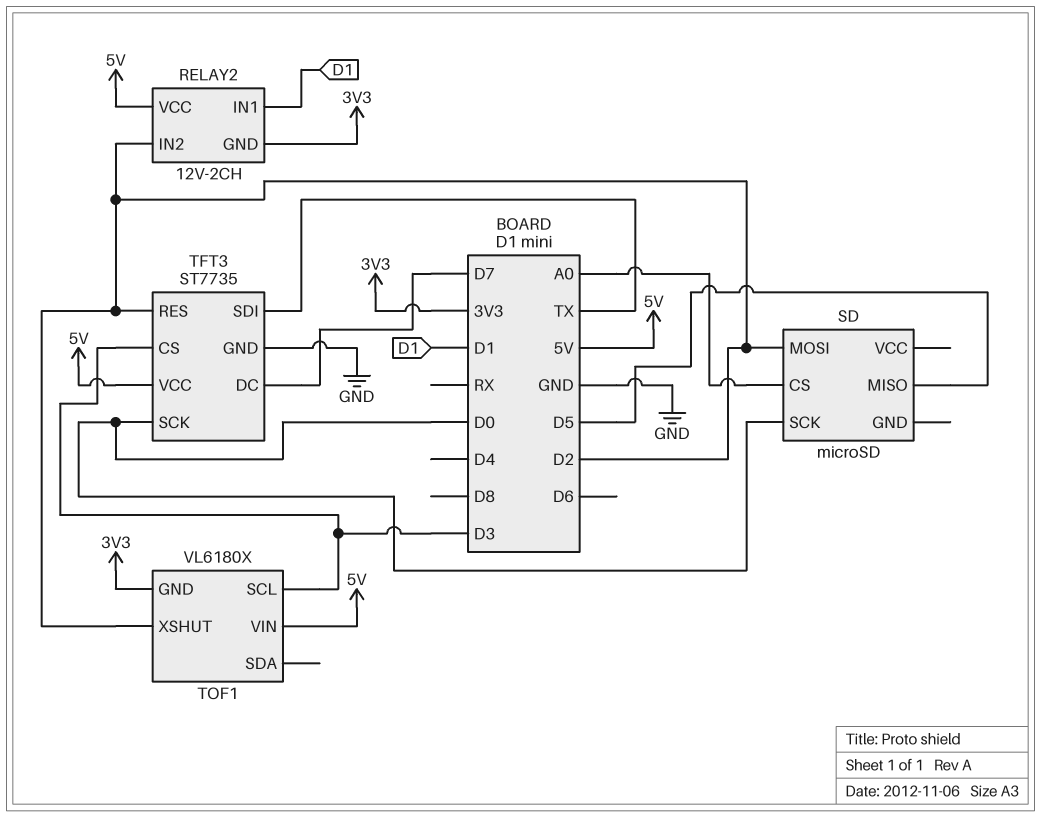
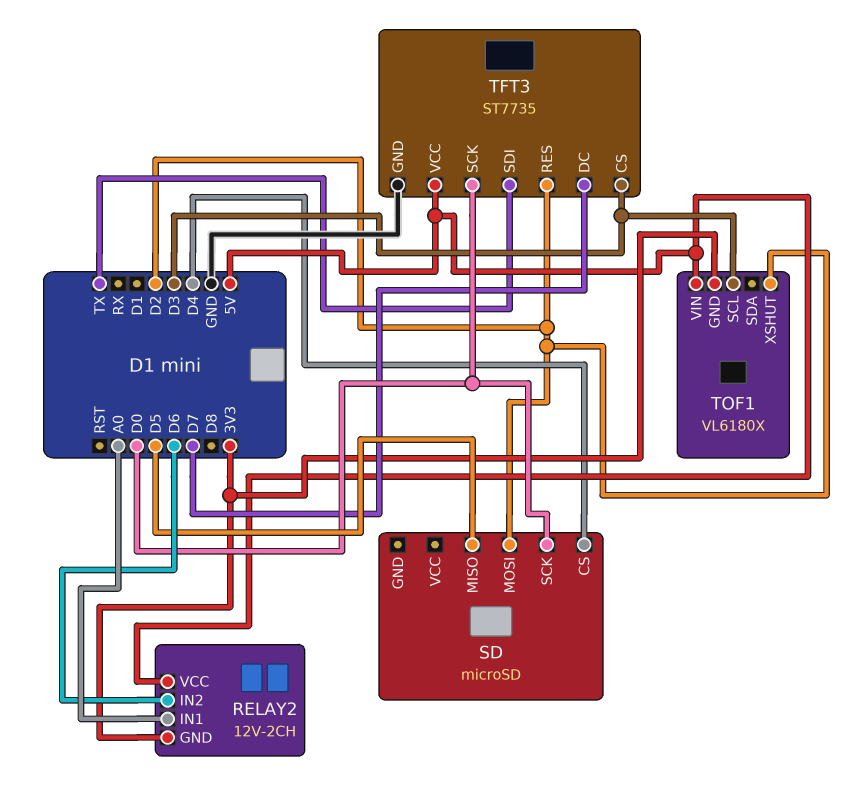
RELAY2 pin IN1: D1 -> A0
RELAY2 pin IN2: D2 -> D6
SD pin CS: A0 -> D4

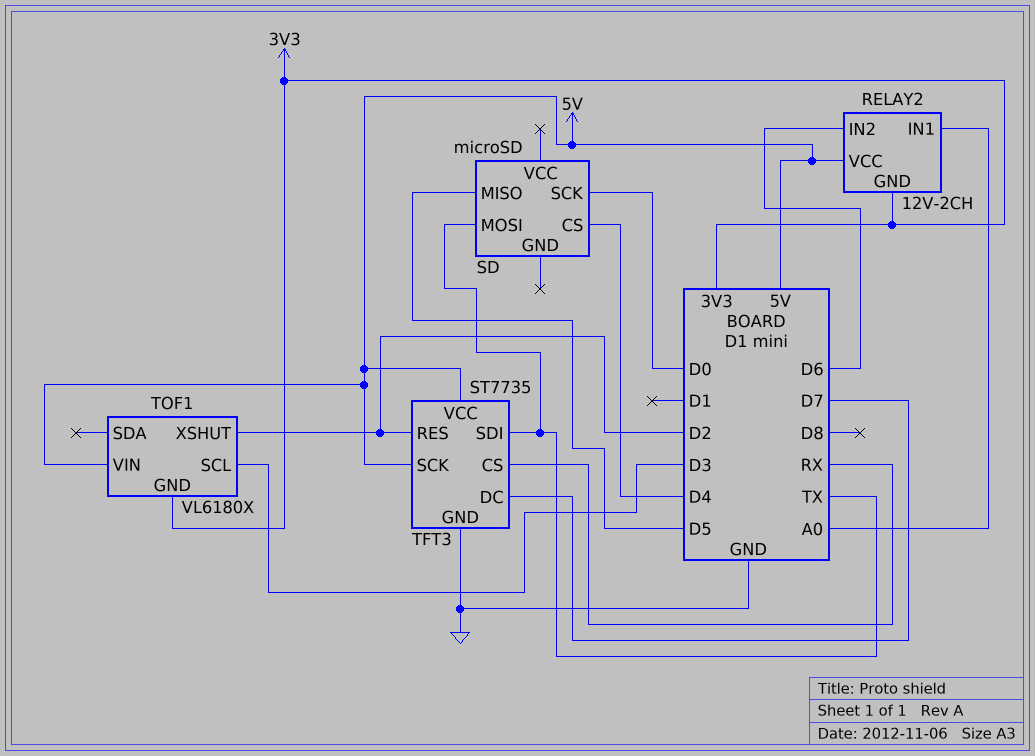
SD pin MOSI: D2 -> TX
TFT3 pin CS: D3 -> RX
TFT3 pin SCK: D0 -> 5V

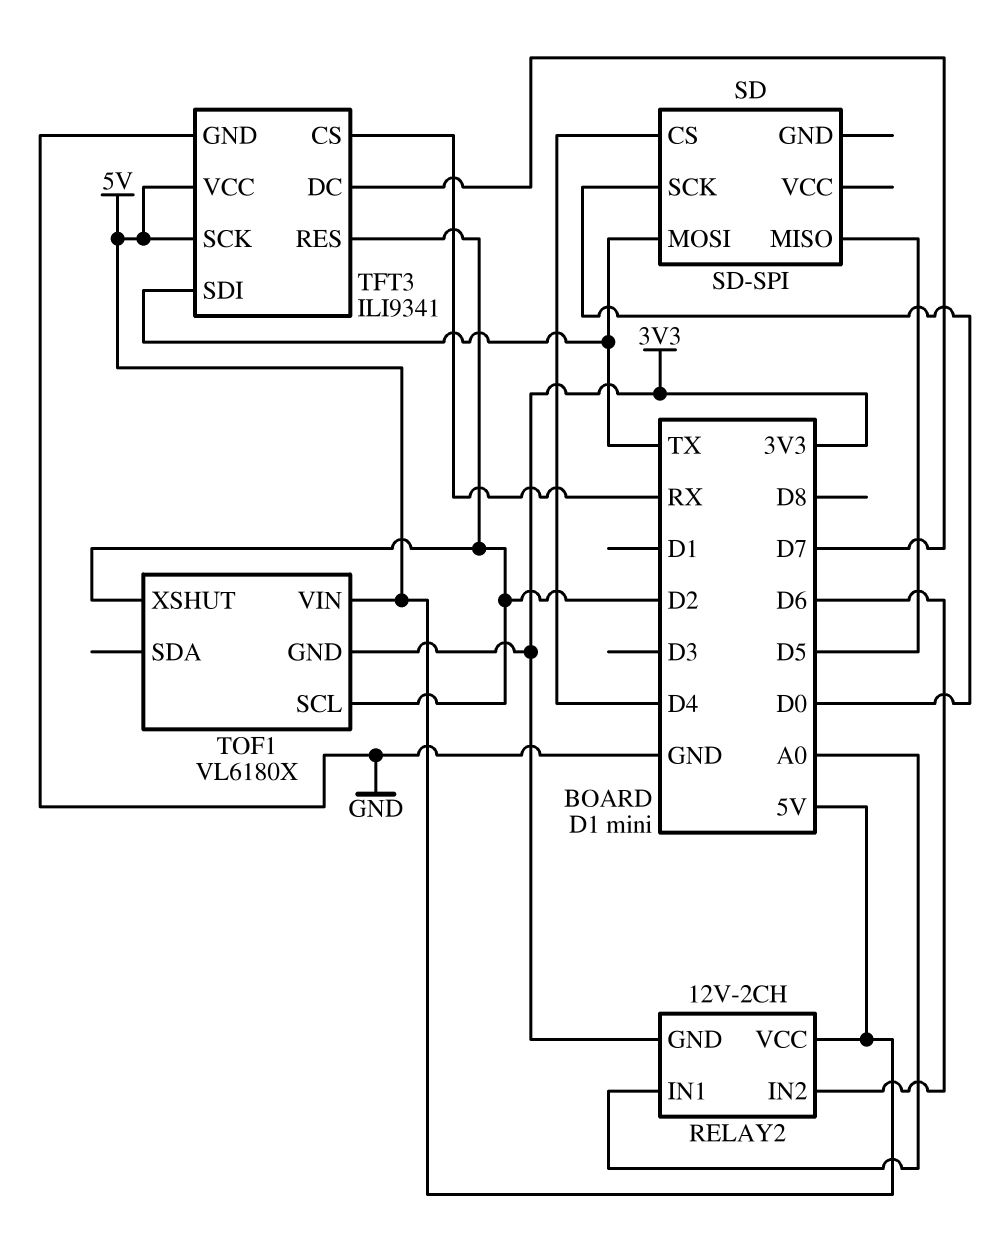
SD: microSD -> SD-SPI
TFT3: ST7735 -> ILI9341
TOF1 pin SCL: D3 -> D2

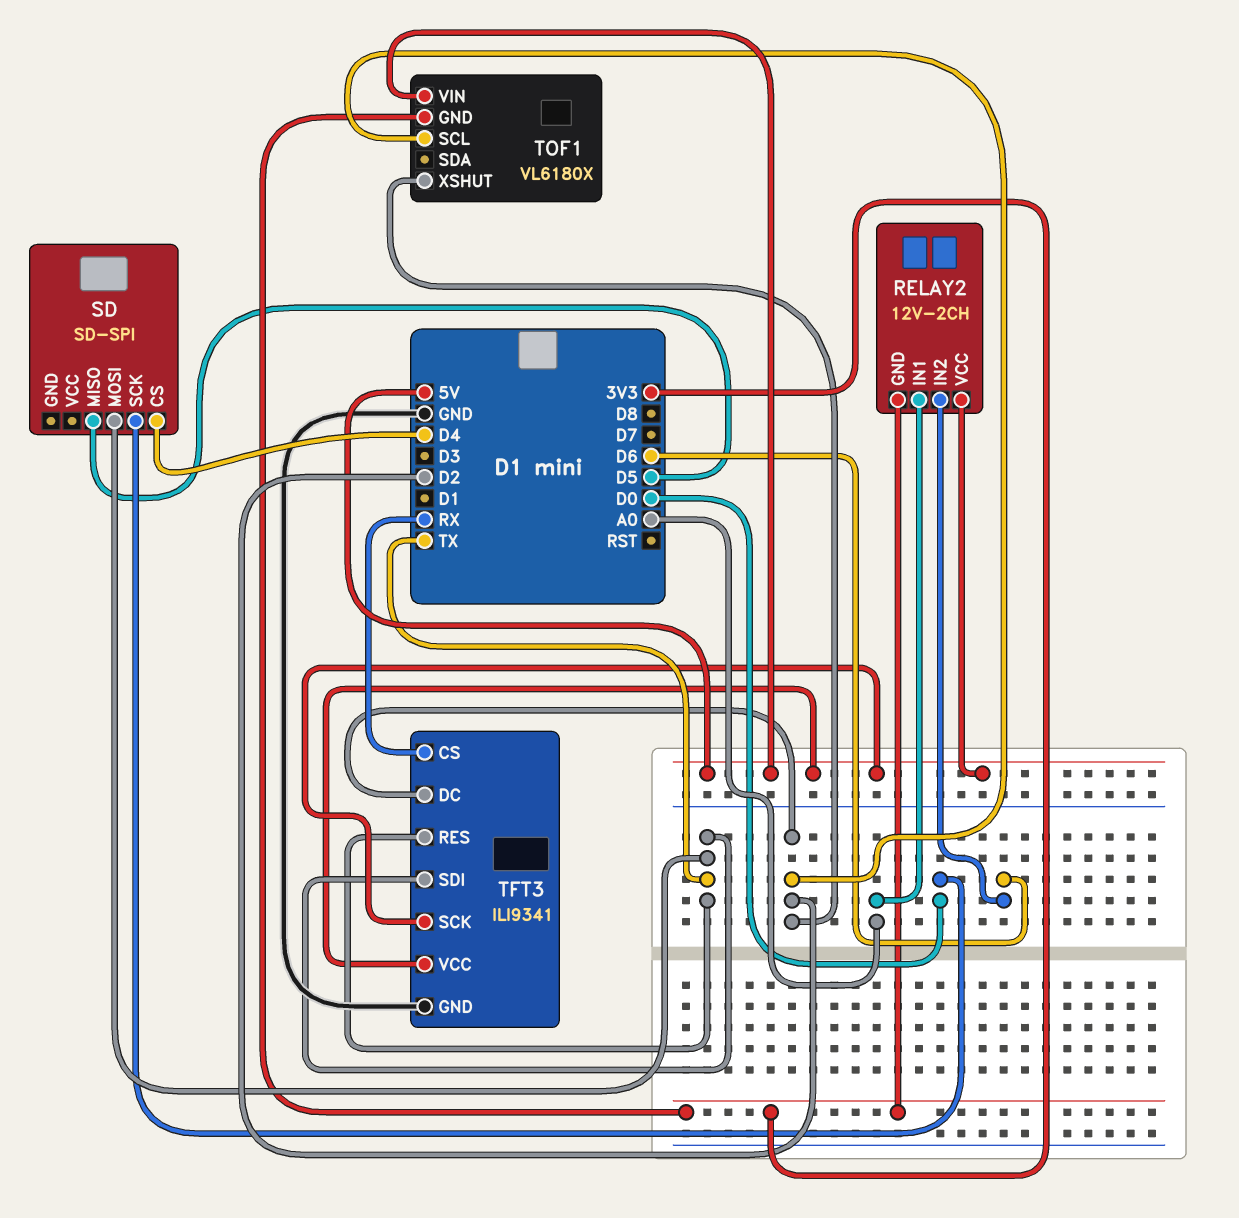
TFT3 pin DC: D7 -> D2
TFT3 pin RES: D2 -> TX

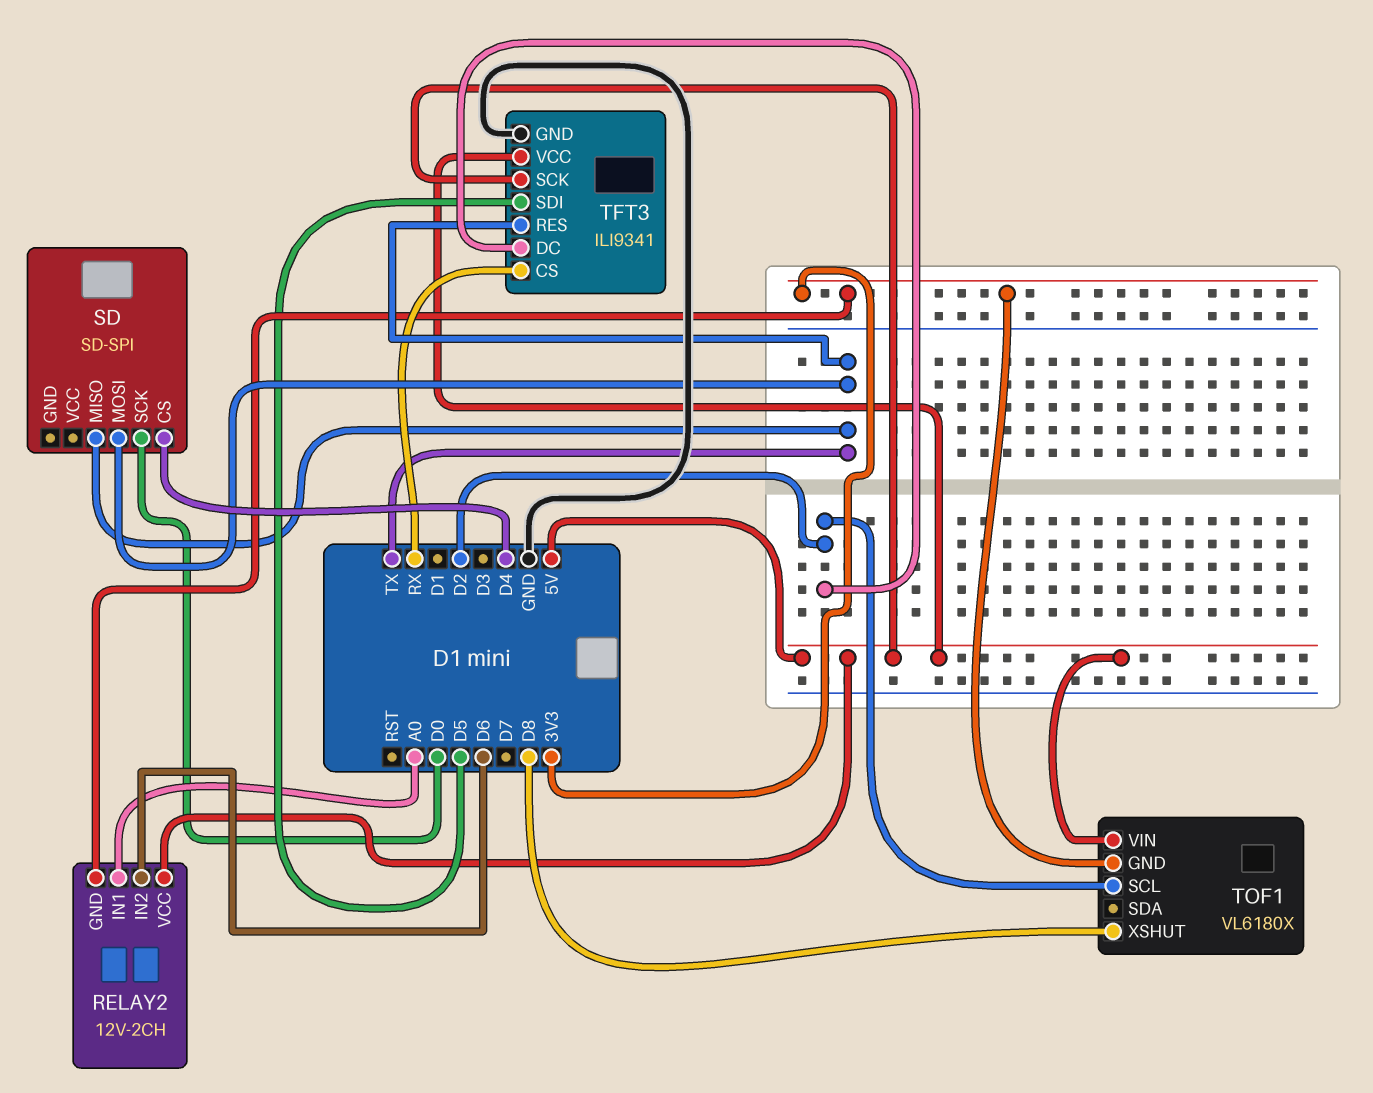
SD pin MISO: D5 -> TX
TFT3 pin SDI: TX -> D5
TOF1 pin XSHUT: D2 -> D8

